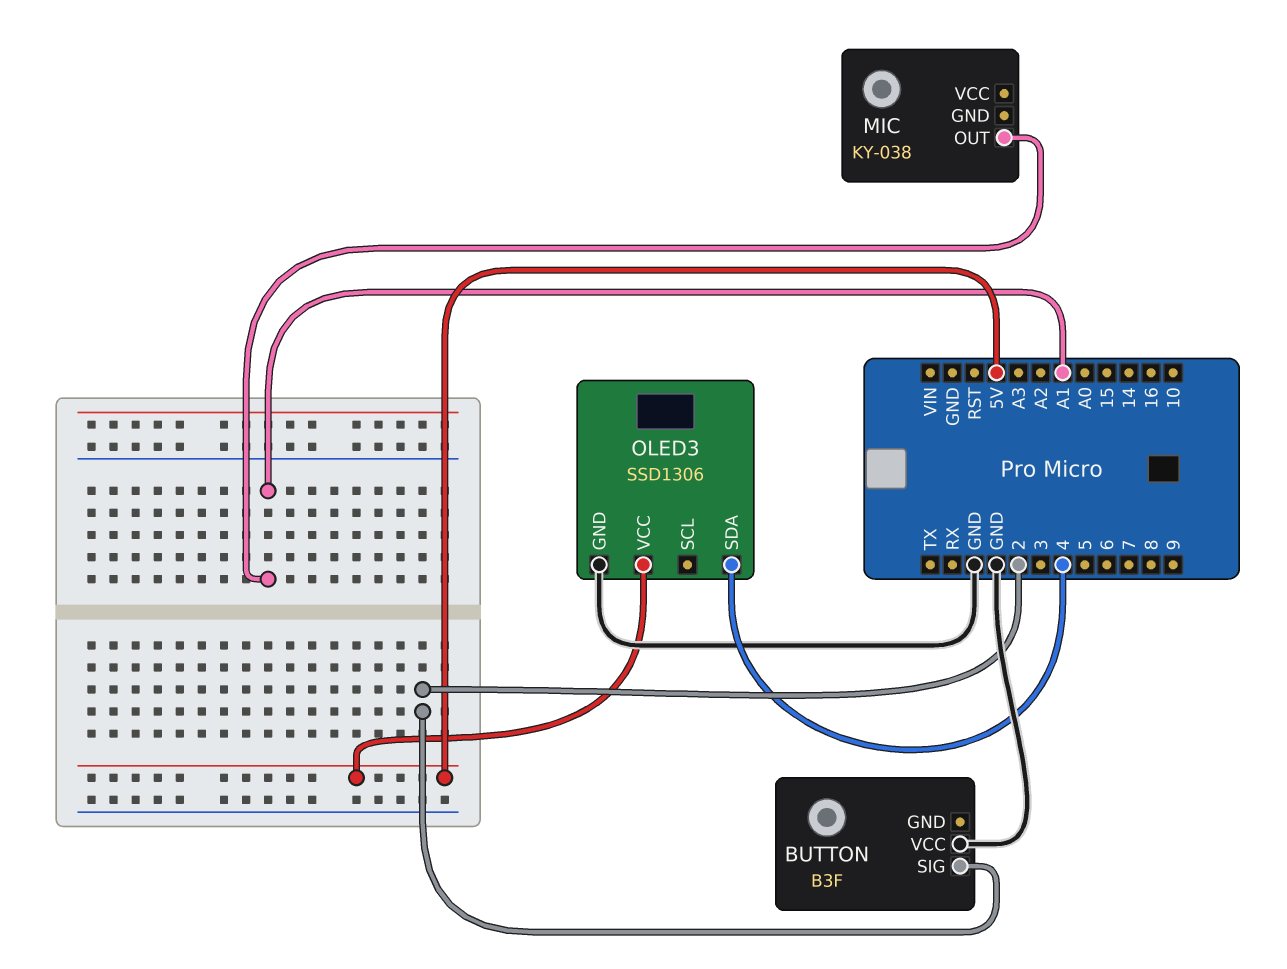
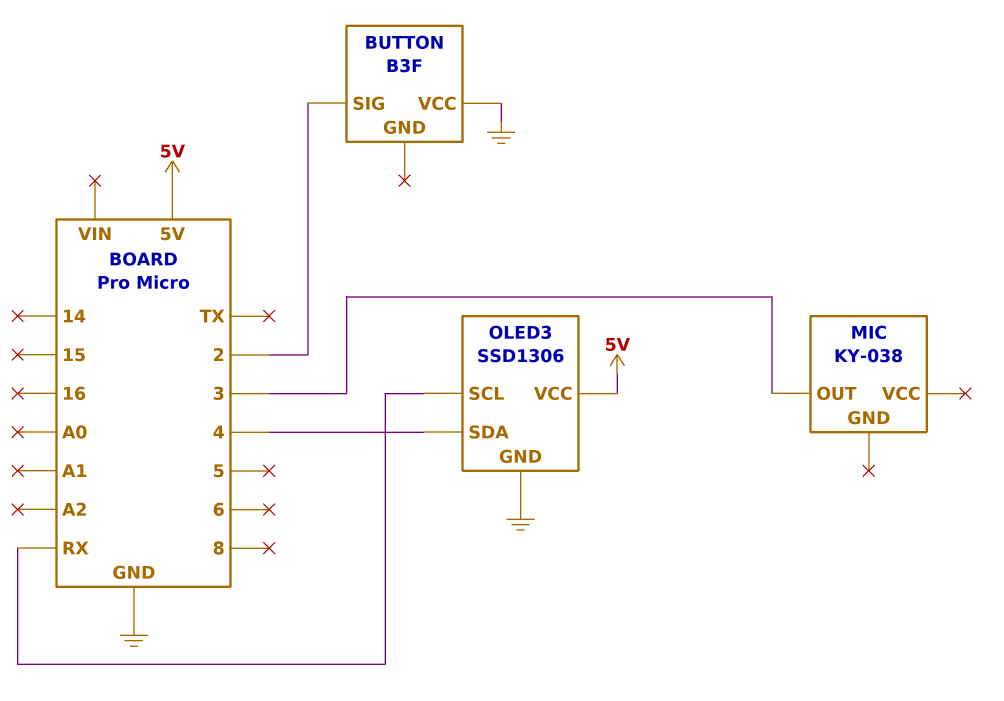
MIC pin OUT: A1 -> 3
OLED3 pin SCL: none -> RX

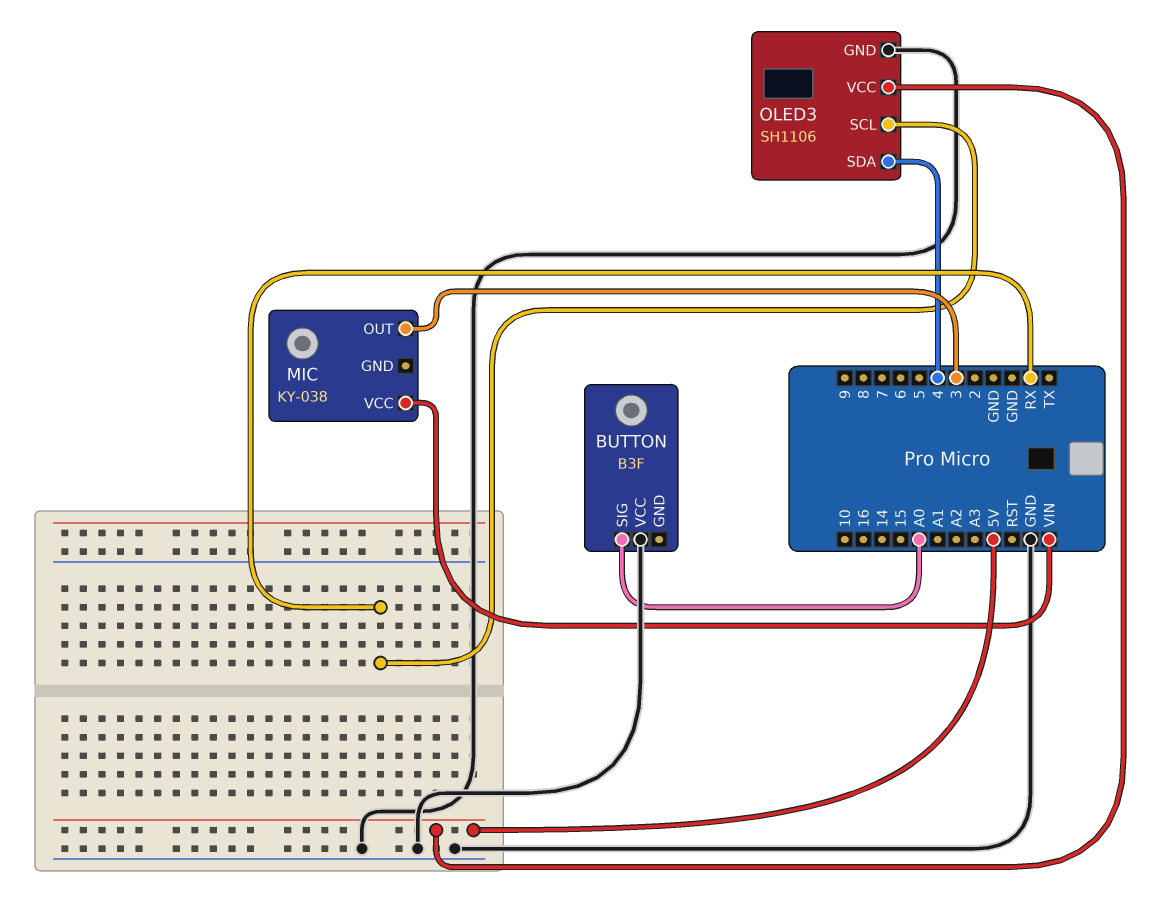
BUTTON pin SIG: 2 -> A0
MIC pin VCC: none -> VIN
OLED3: SSD1306 -> SH1106

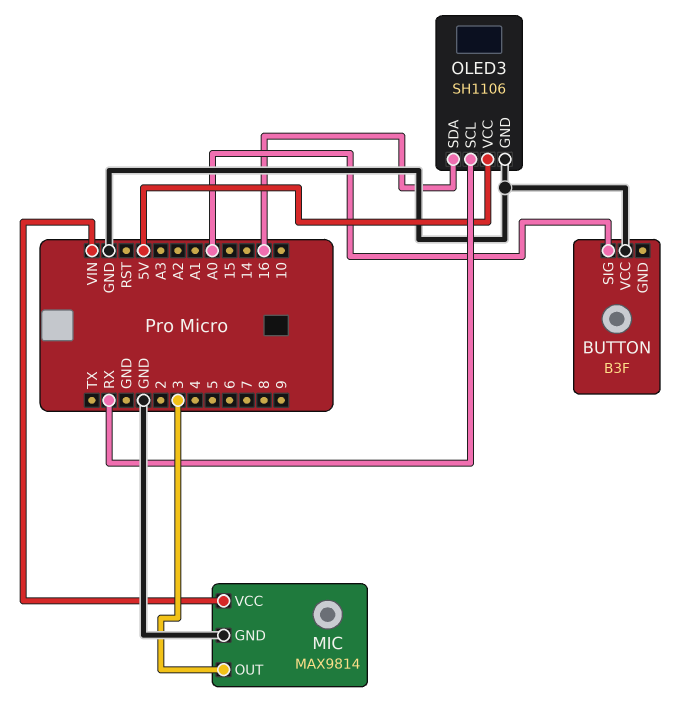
MIC: KY-038 -> MAX9814
MIC pin GND: none -> GND
OLED3 pin SDA: 4 -> 16

